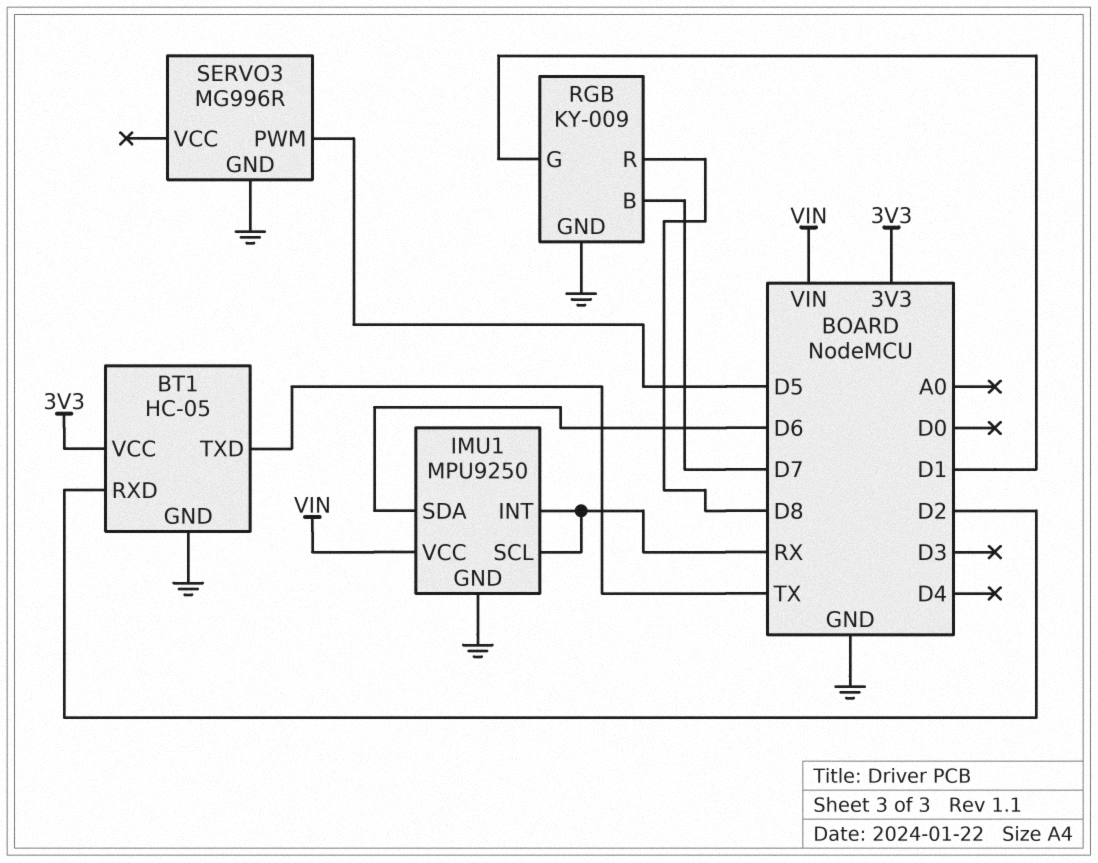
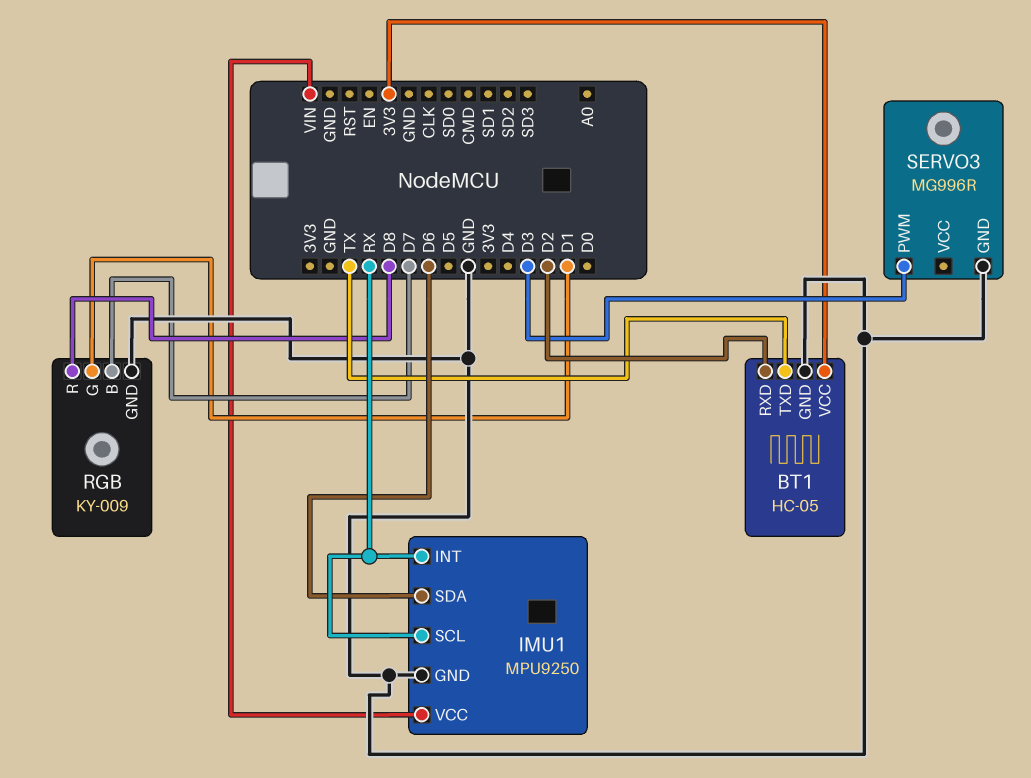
SERVO3 pin PWM: D5 -> D3

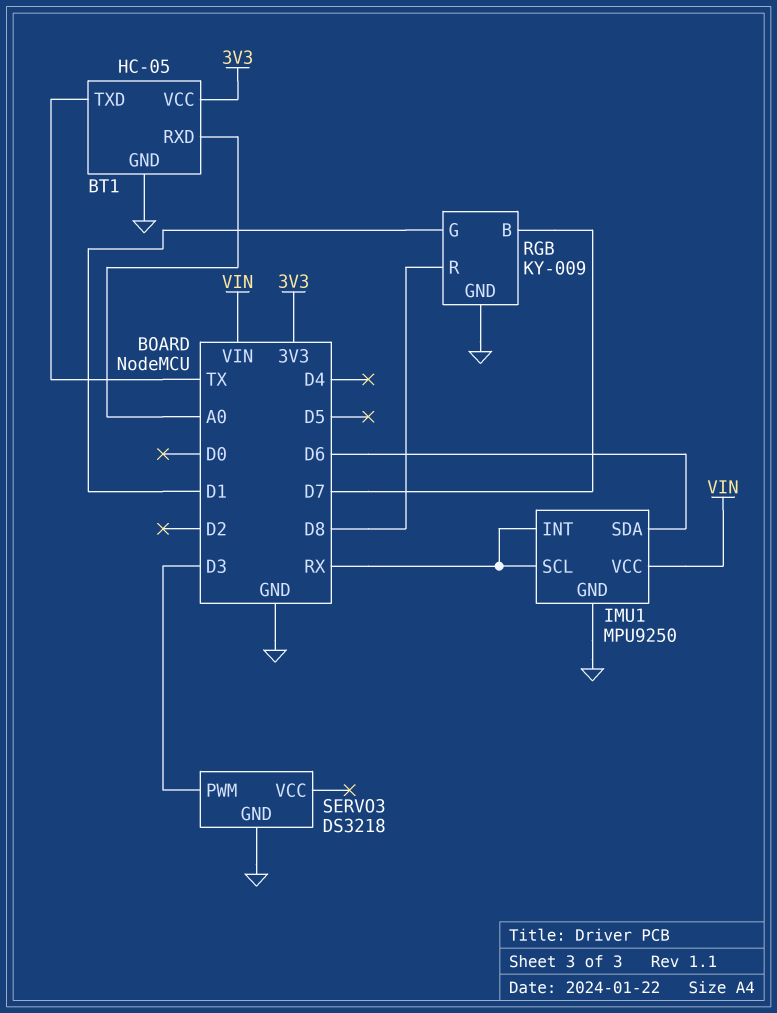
BT1 pin RXD: D2 -> A0
SERVO3: MG996R -> DS3218

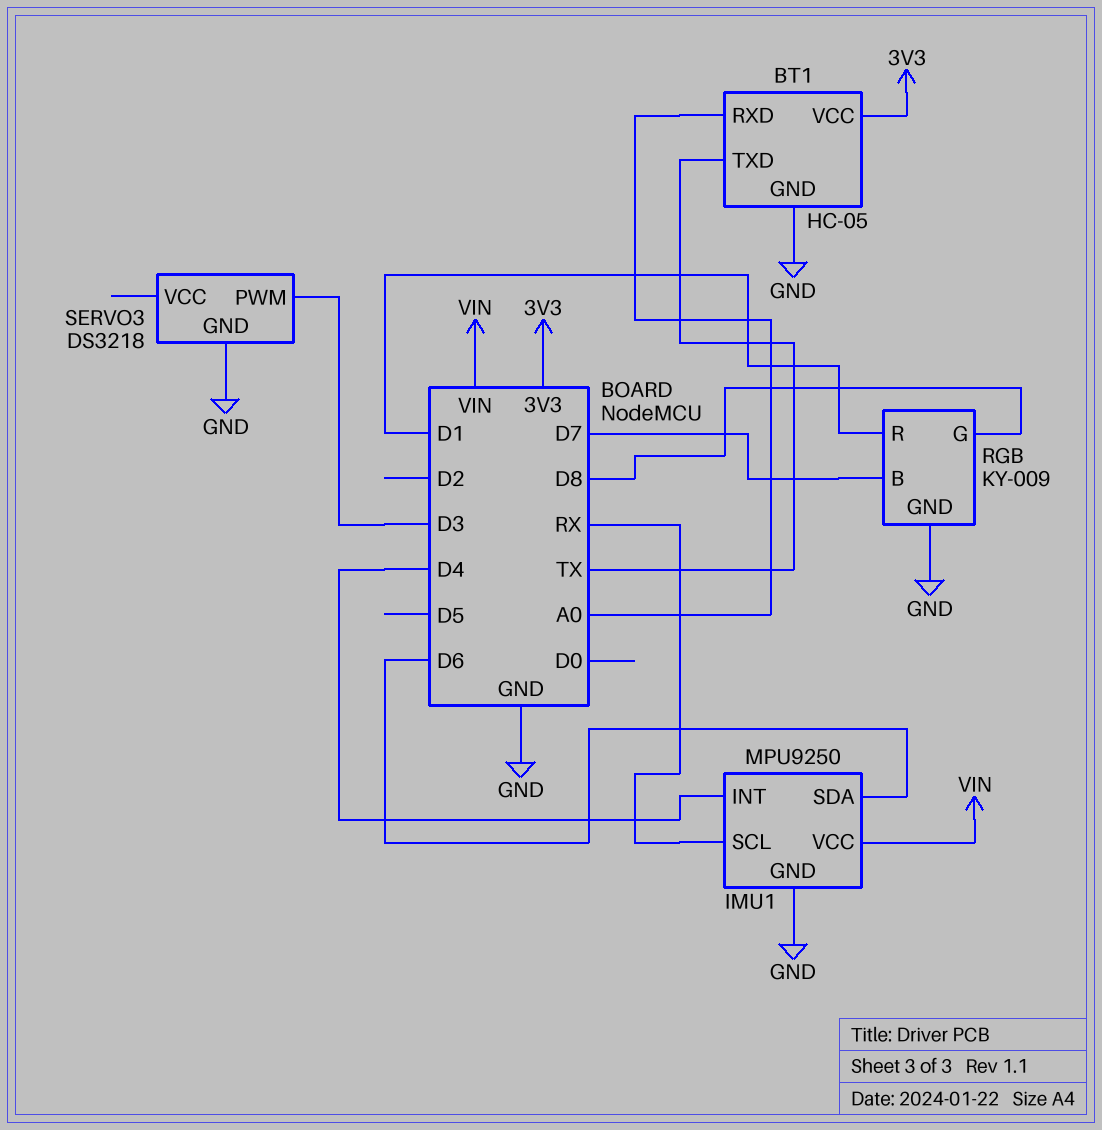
IMU1 pin INT: RX -> D4
RGB pin G: D1 -> D8
RGB pin R: D8 -> D1

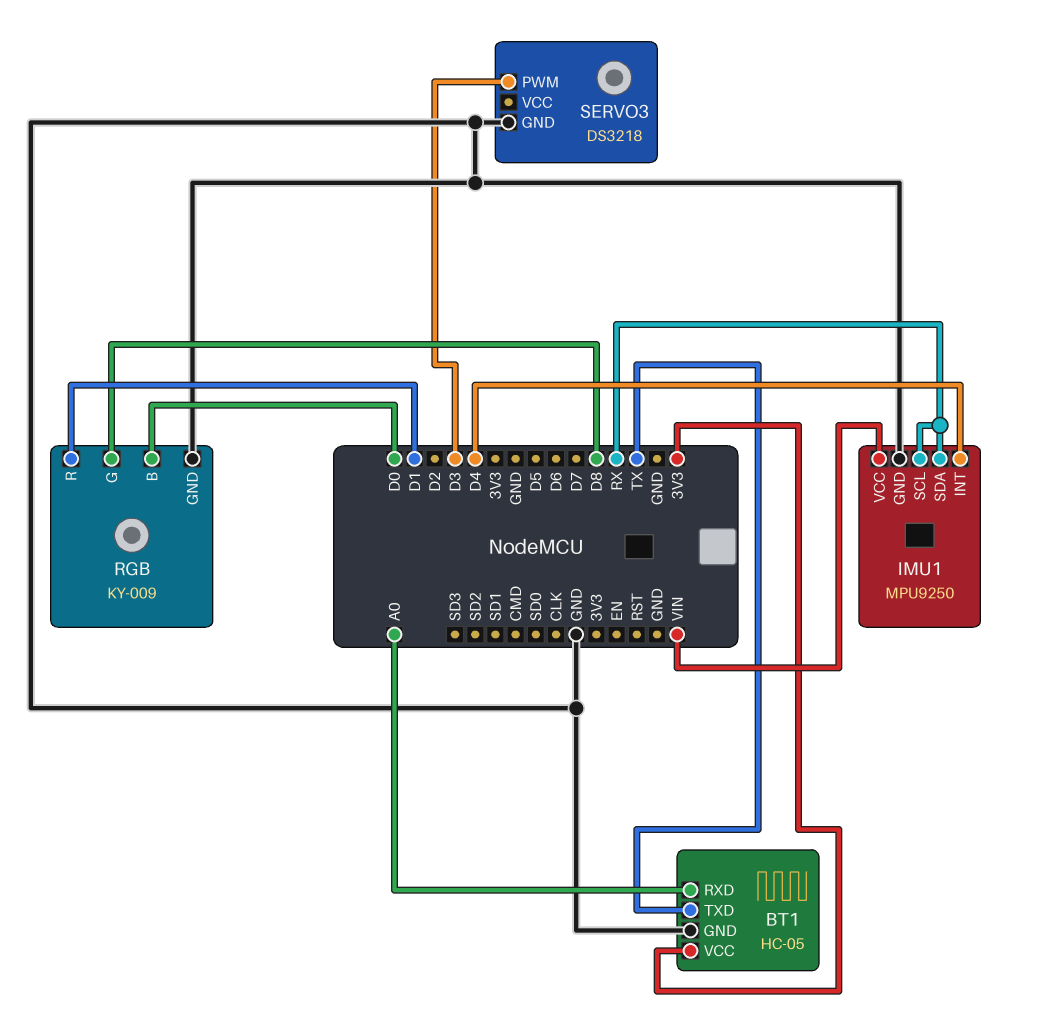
IMU1 pin SDA: D6 -> RX
RGB pin B: D7 -> D0

